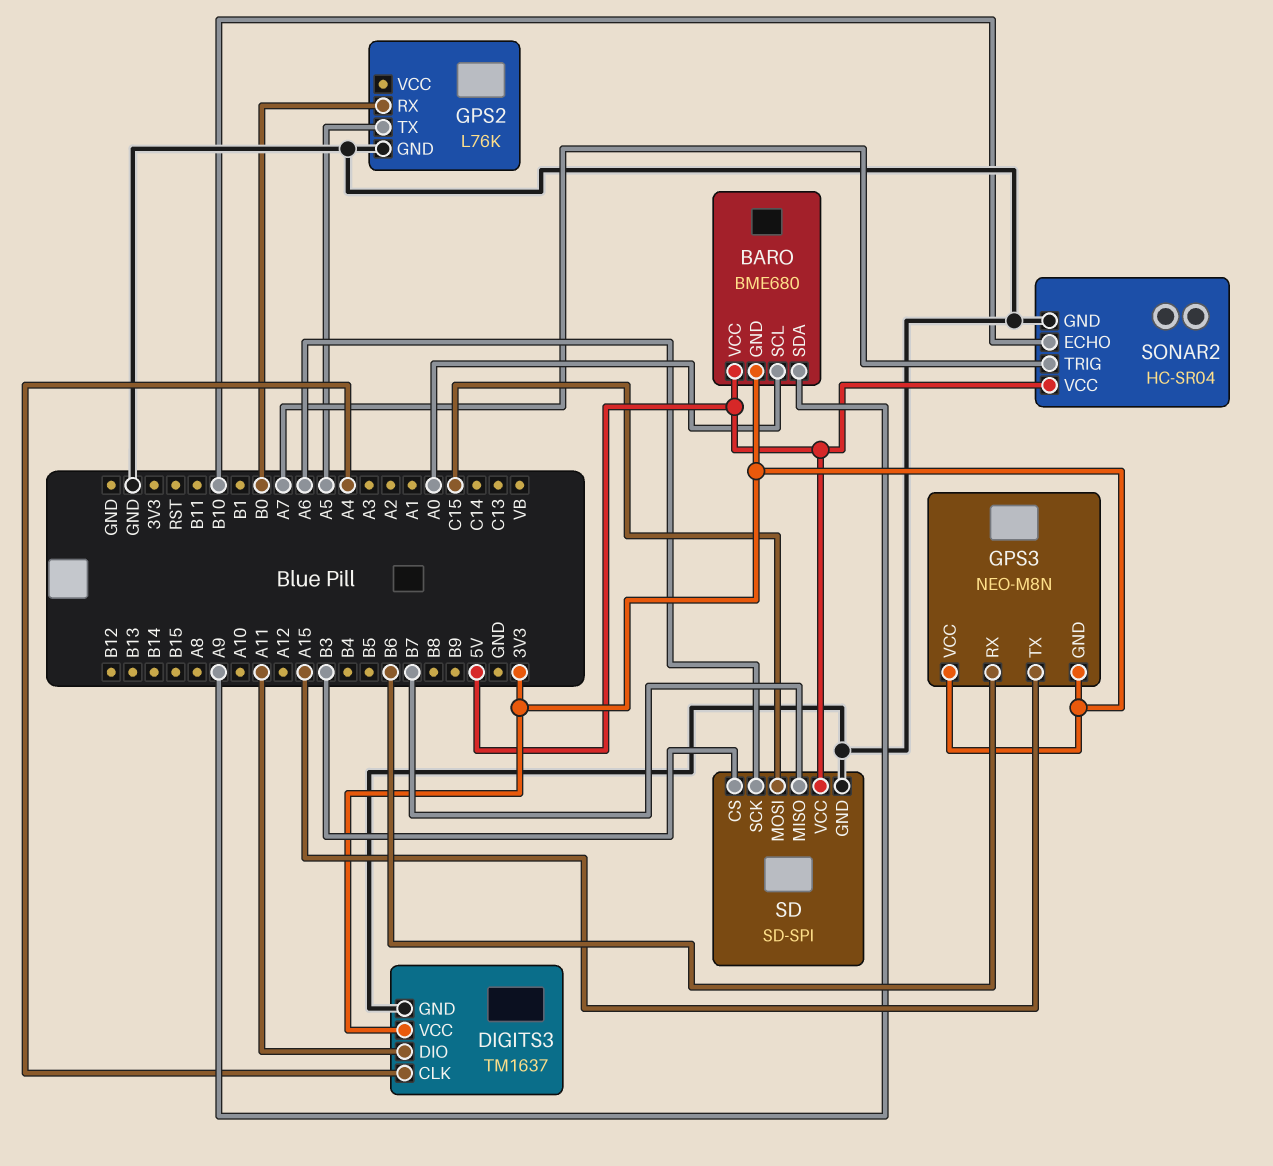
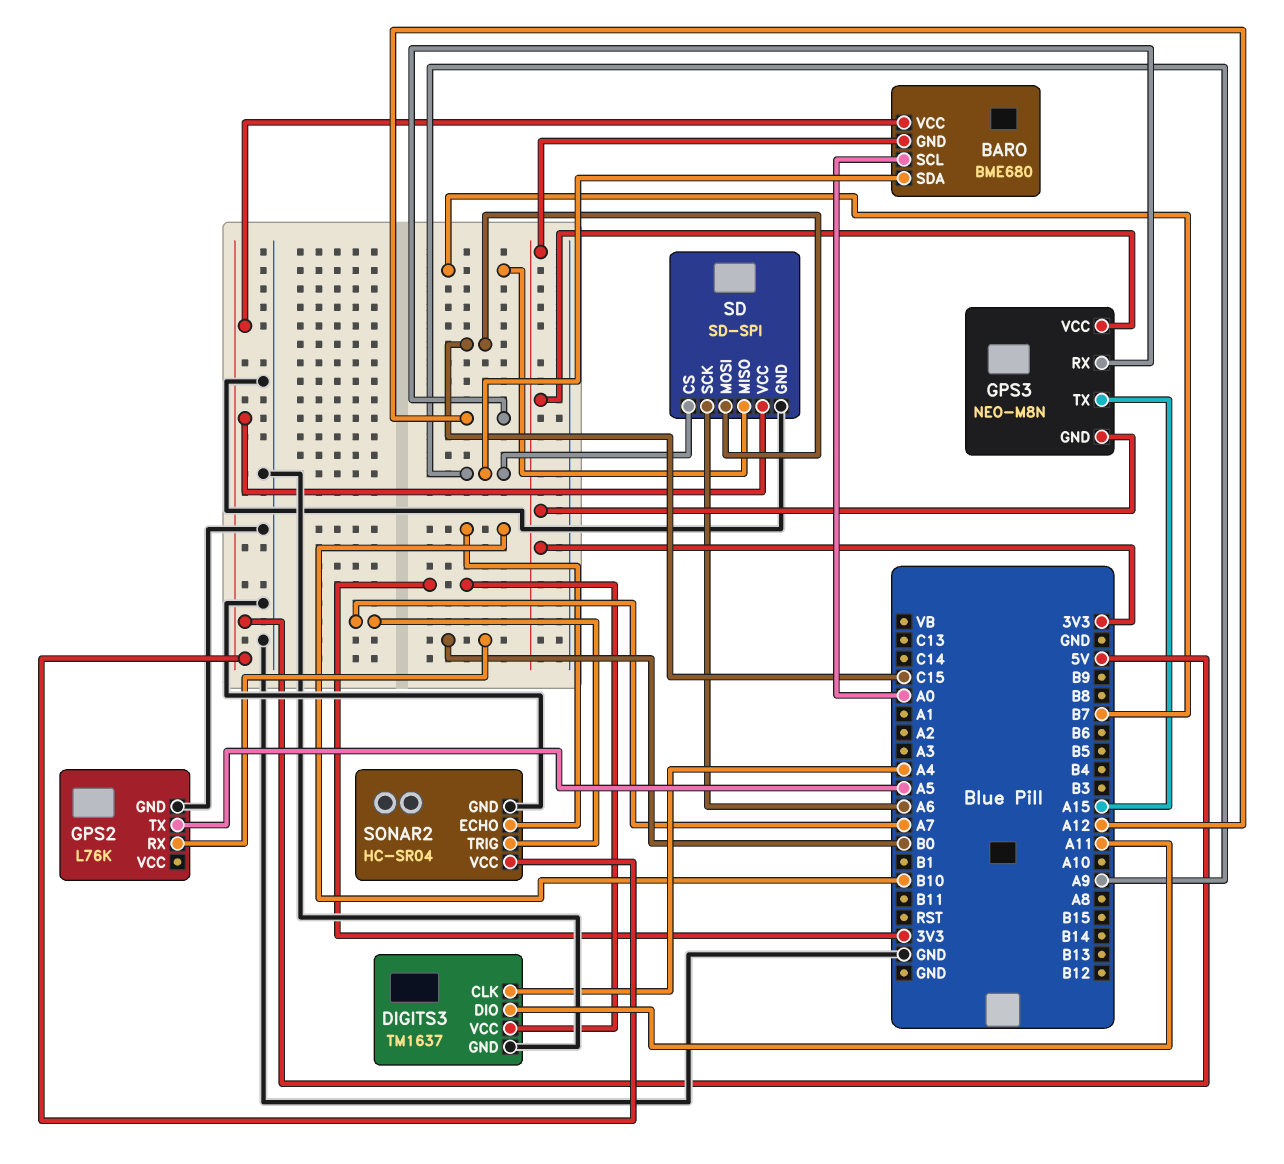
GPS3 pin RX: B6 -> A12
SD pin CS: B3 -> A9

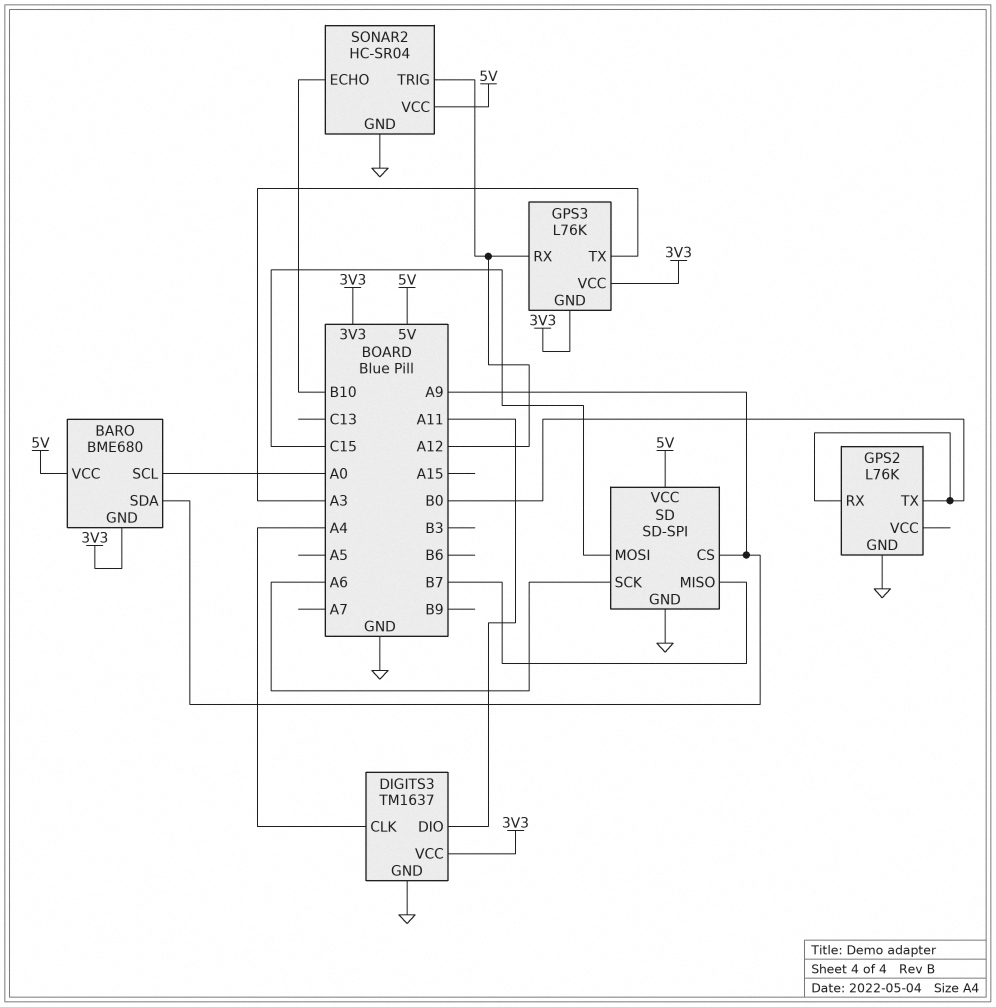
GPS2 pin TX: A5 -> B0
GPS3: NEO-M8N -> L76K
GPS3 pin TX: A15 -> A3
SONAR2 pin TRIG: A7 -> A12

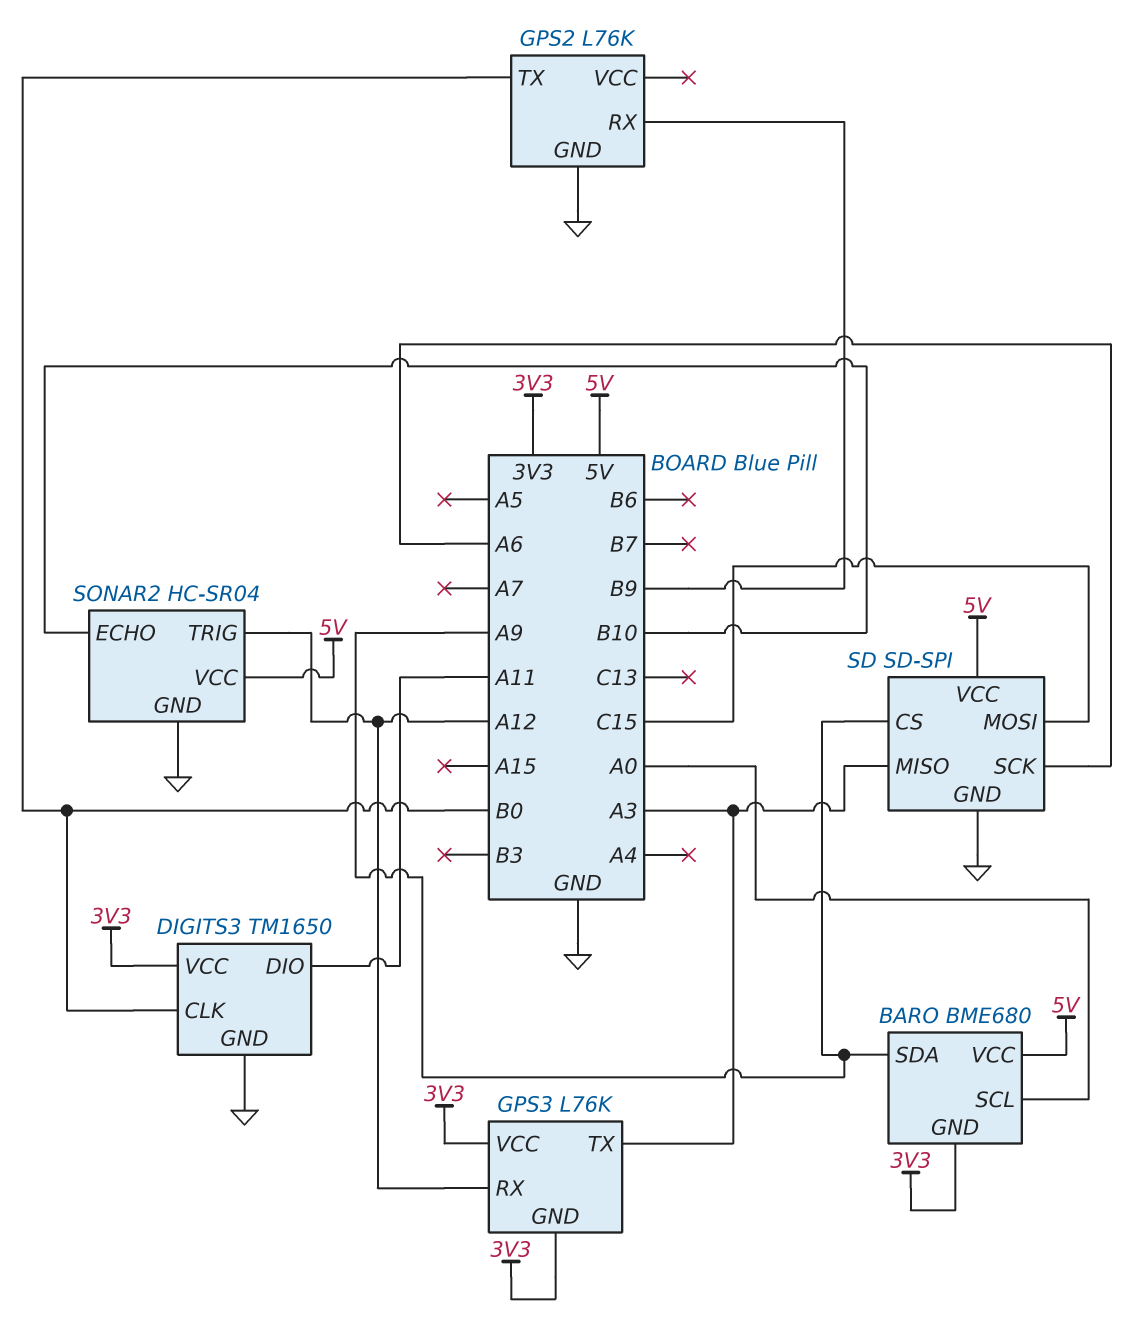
DIGITS3: TM1637 -> TM1650
DIGITS3 pin CLK: A4 -> B0
GPS2 pin RX: B0 -> B9
SD pin MISO: B7 -> A3

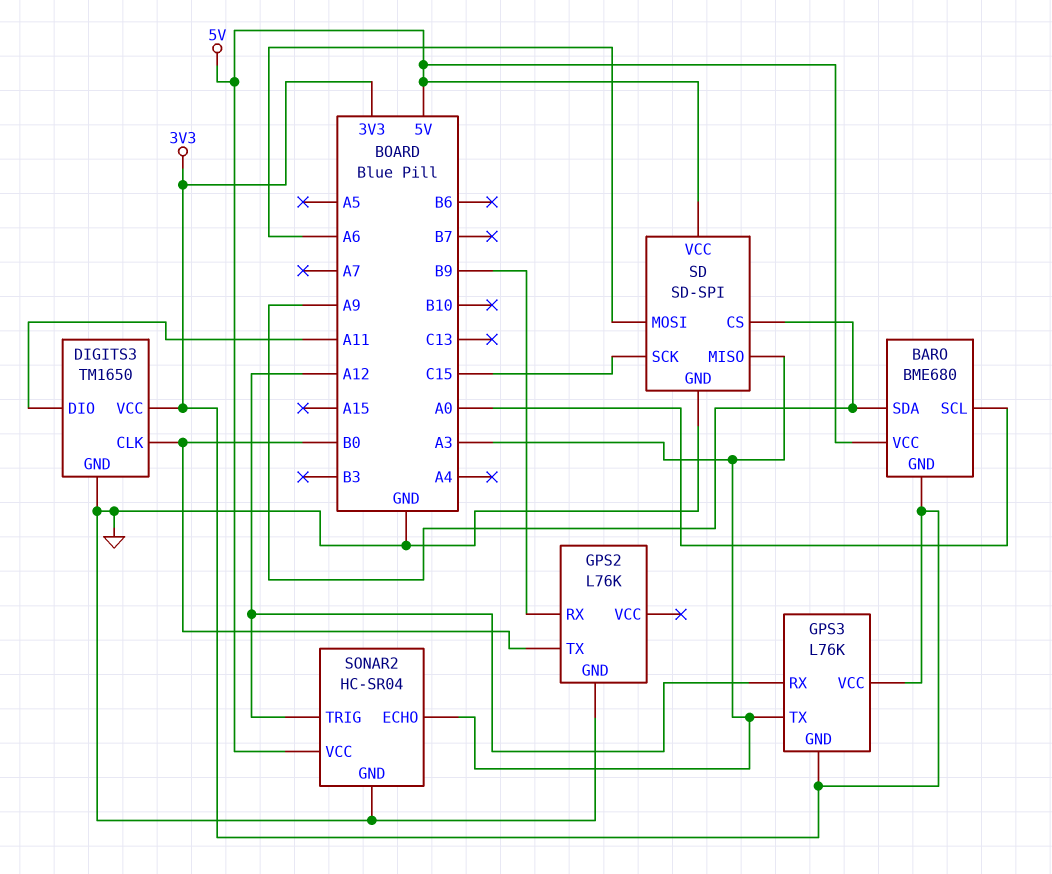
SD pin MOSI: C15 -> A6
SD pin SCK: A6 -> C15
SONAR2 pin ECHO: B10 -> A3

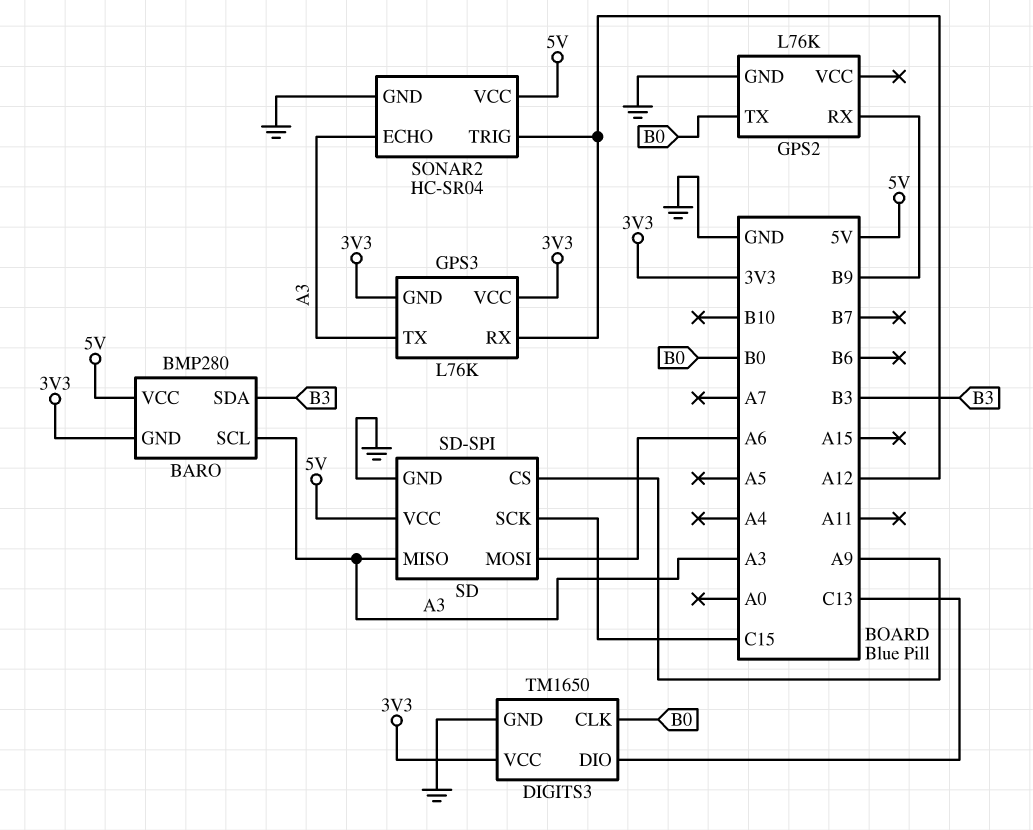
BARO: BME680 -> BMP280
BARO pin SCL: A0 -> A3
BARO pin SDA: A9 -> B3
DIGITS3 pin DIO: A11 -> C13

